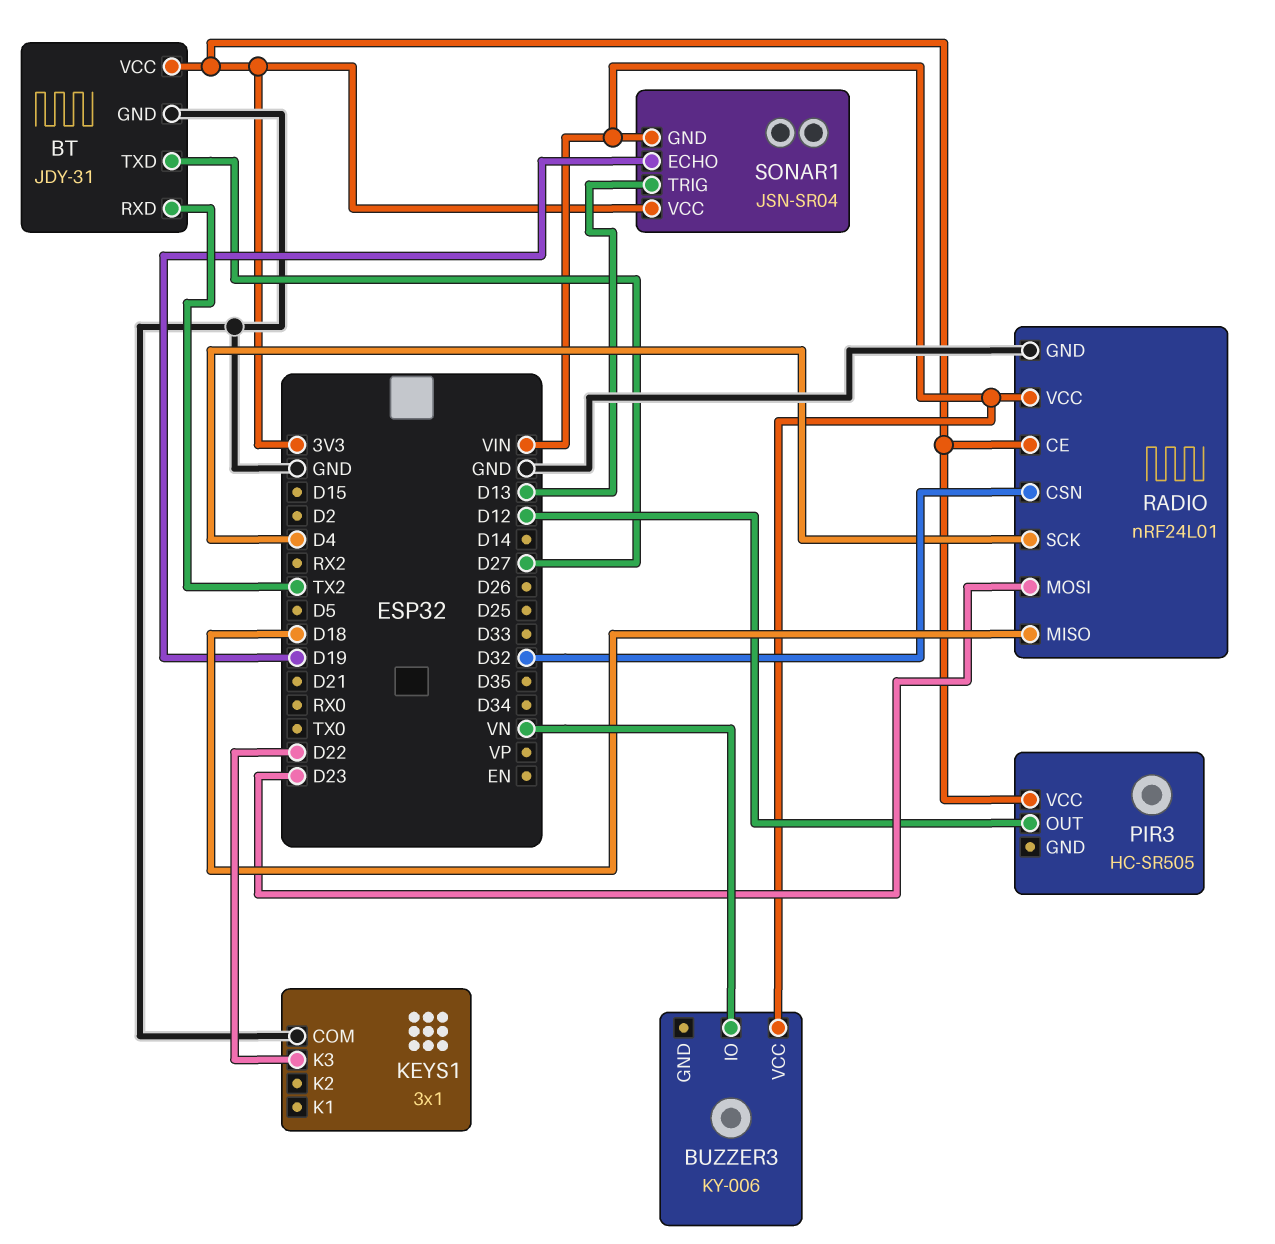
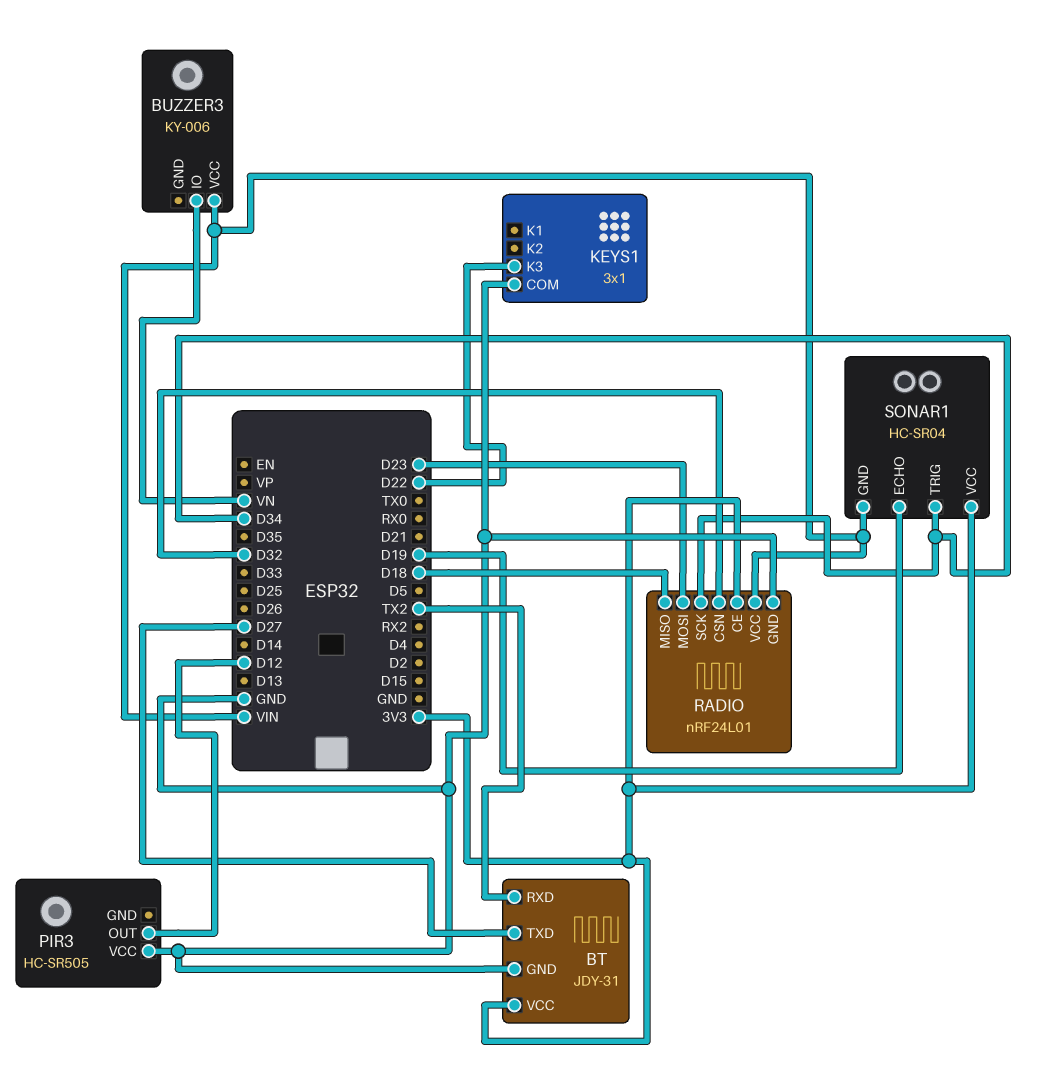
PIR3 pin VCC: 3V3 -> GND
RADIO pin SCK: D4 -> D34
SONAR1: JSN-SR04 -> HC-SR04
SONAR1 pin TRIG: D13 -> D34

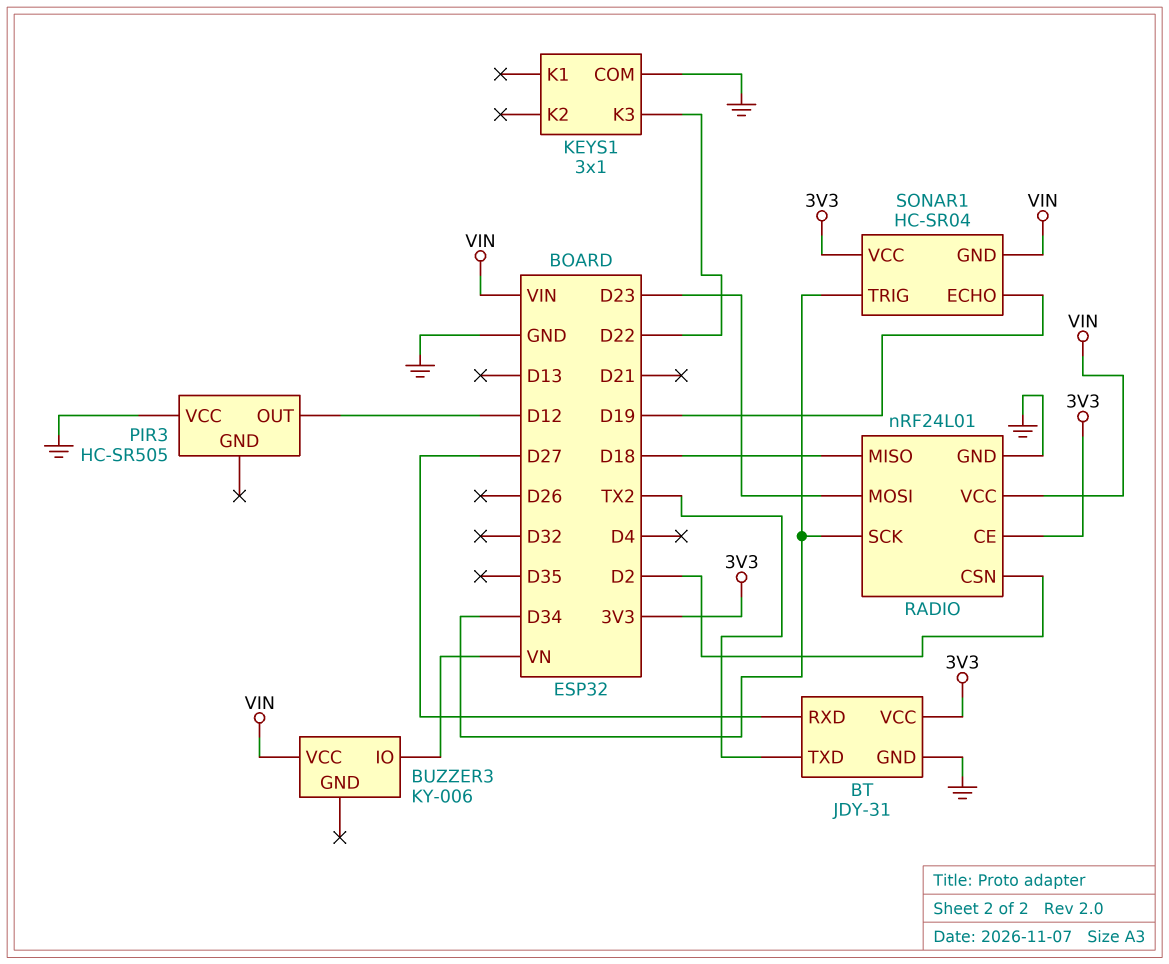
BT pin RXD: TX2 -> D27
BT pin TXD: D27 -> TX2
RADIO pin CSN: D32 -> D2

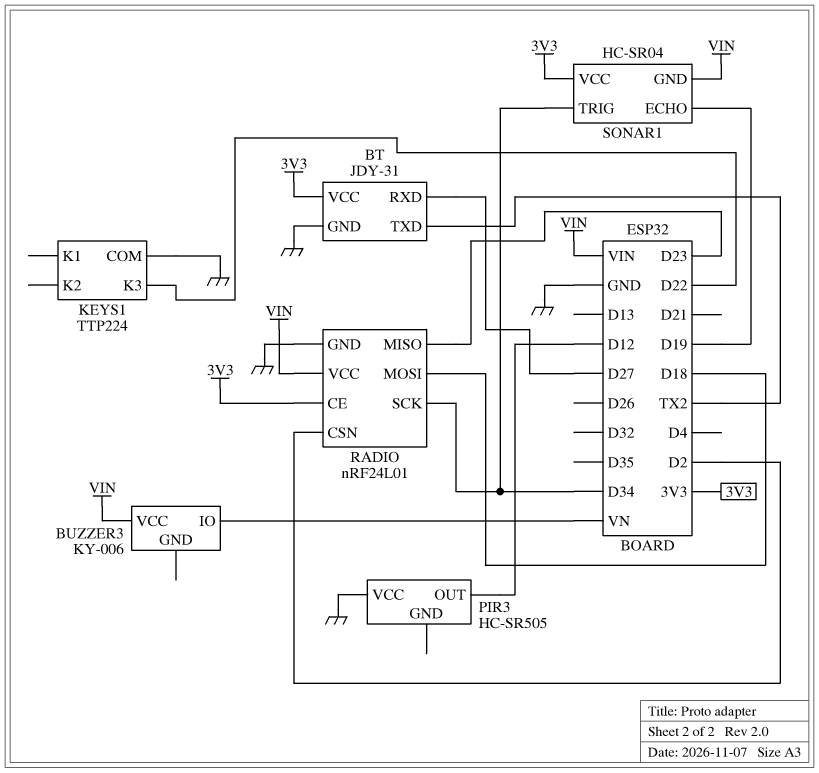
KEYS1: 3x1 -> TTP224
RADIO pin MISO: D18 -> D23
RADIO pin MOSI: D23 -> D18

